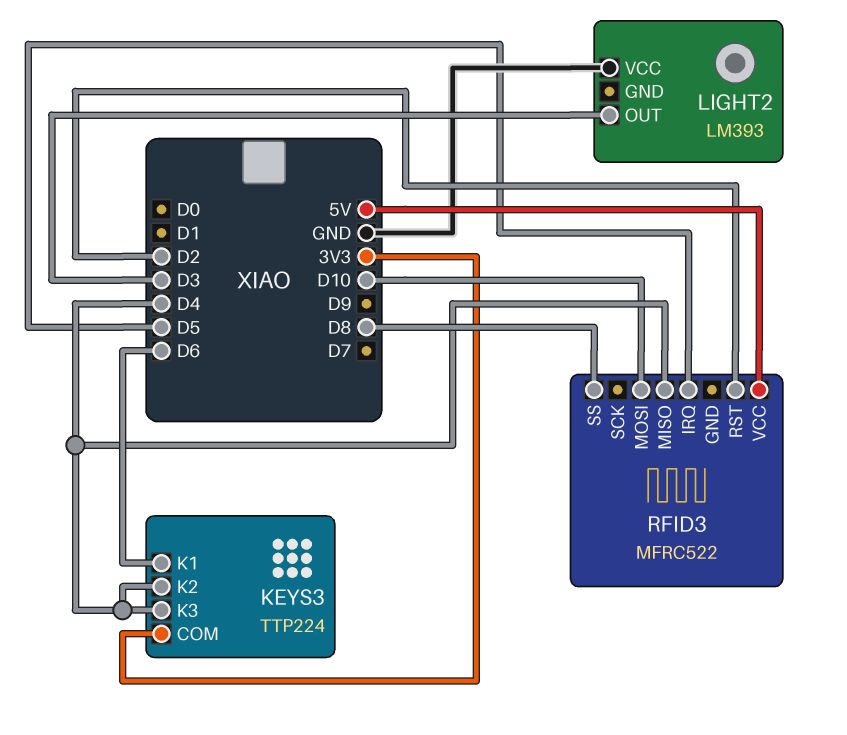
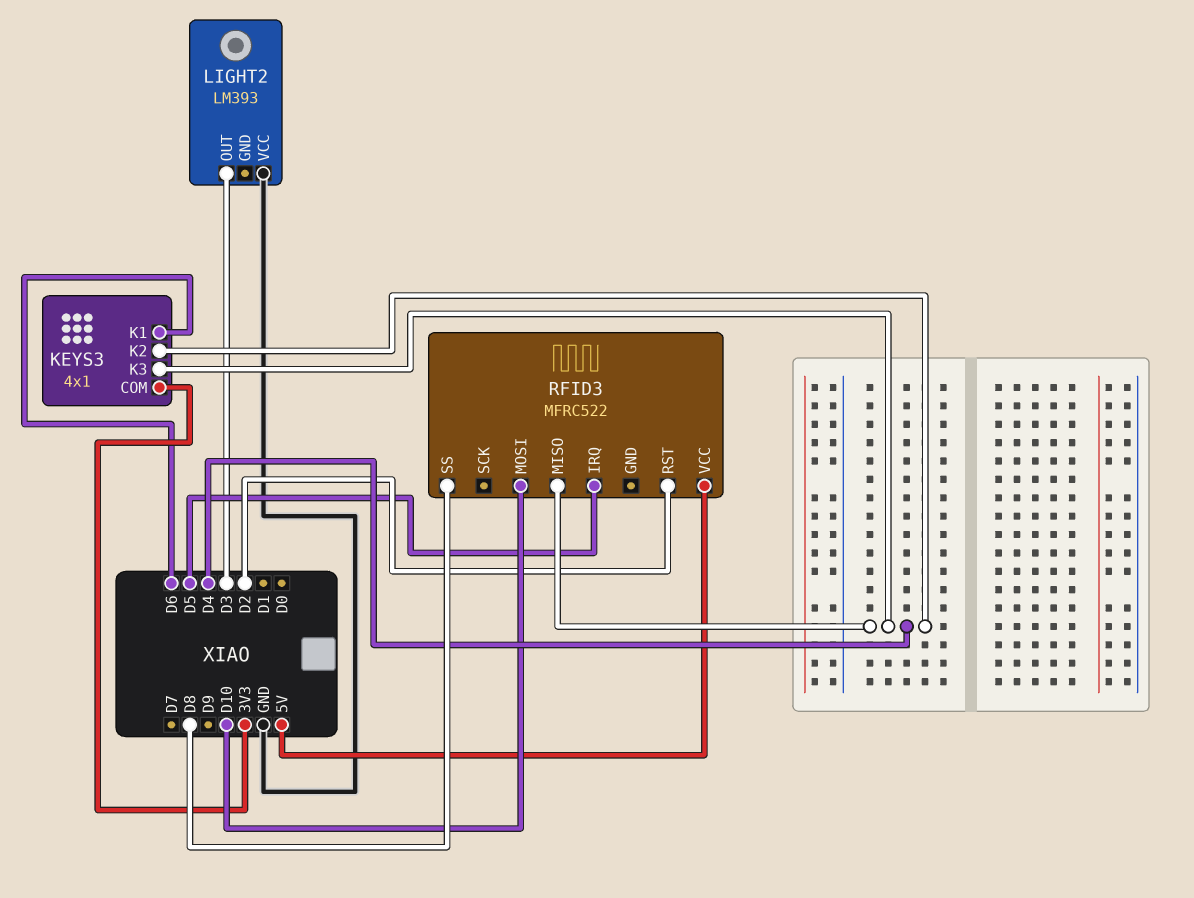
KEYS3: TTP224 -> 4x1

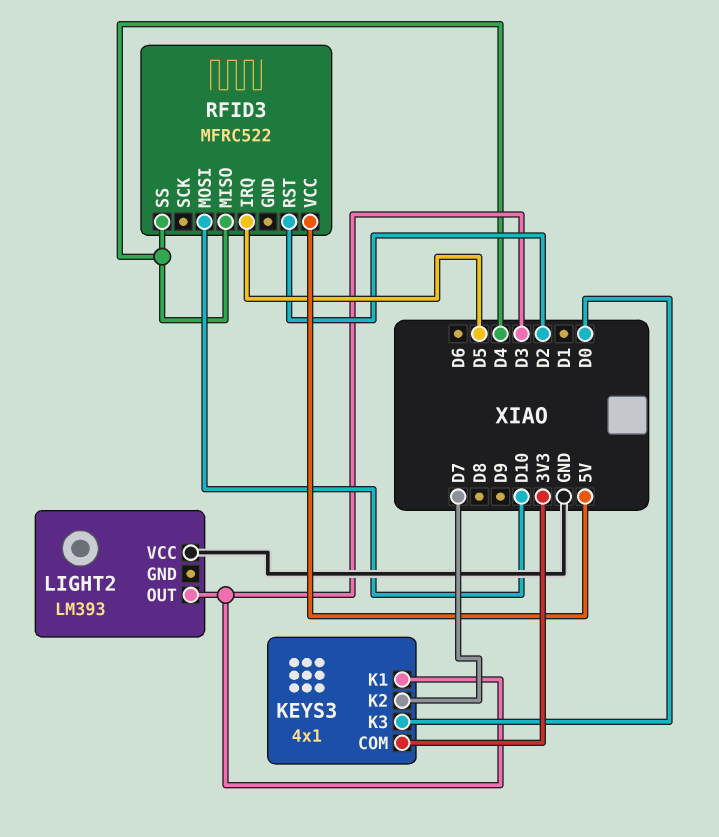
KEYS3 pin K1: D6 -> D3
KEYS3 pin K2: D4 -> D7
KEYS3 pin K3: D4 -> D0
RFID3 pin SS: D8 -> D4

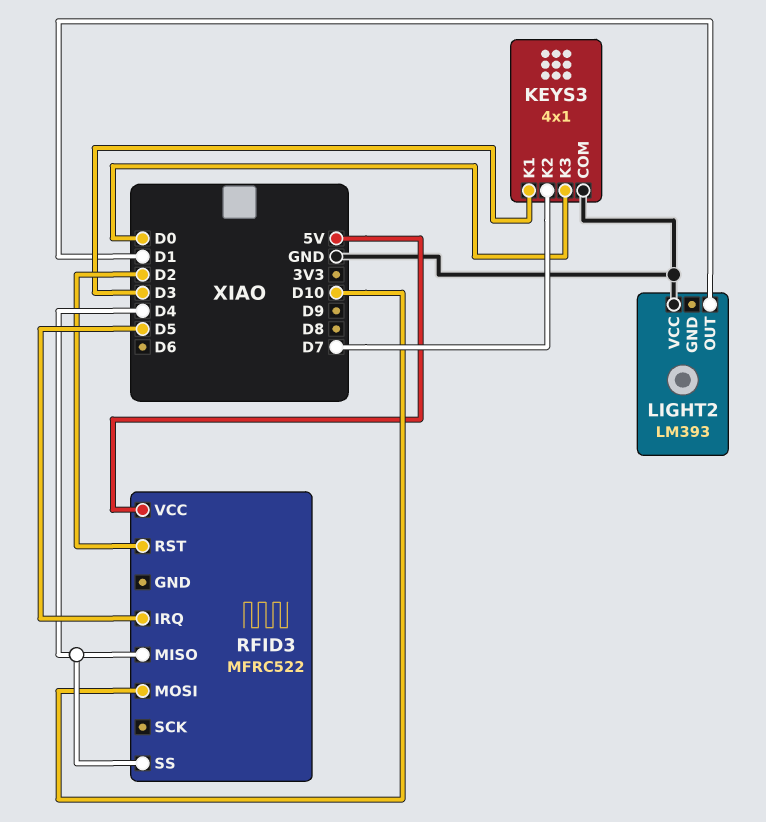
KEYS3 pin COM: 3V3 -> GND
LIGHT2 pin OUT: D3 -> D1

